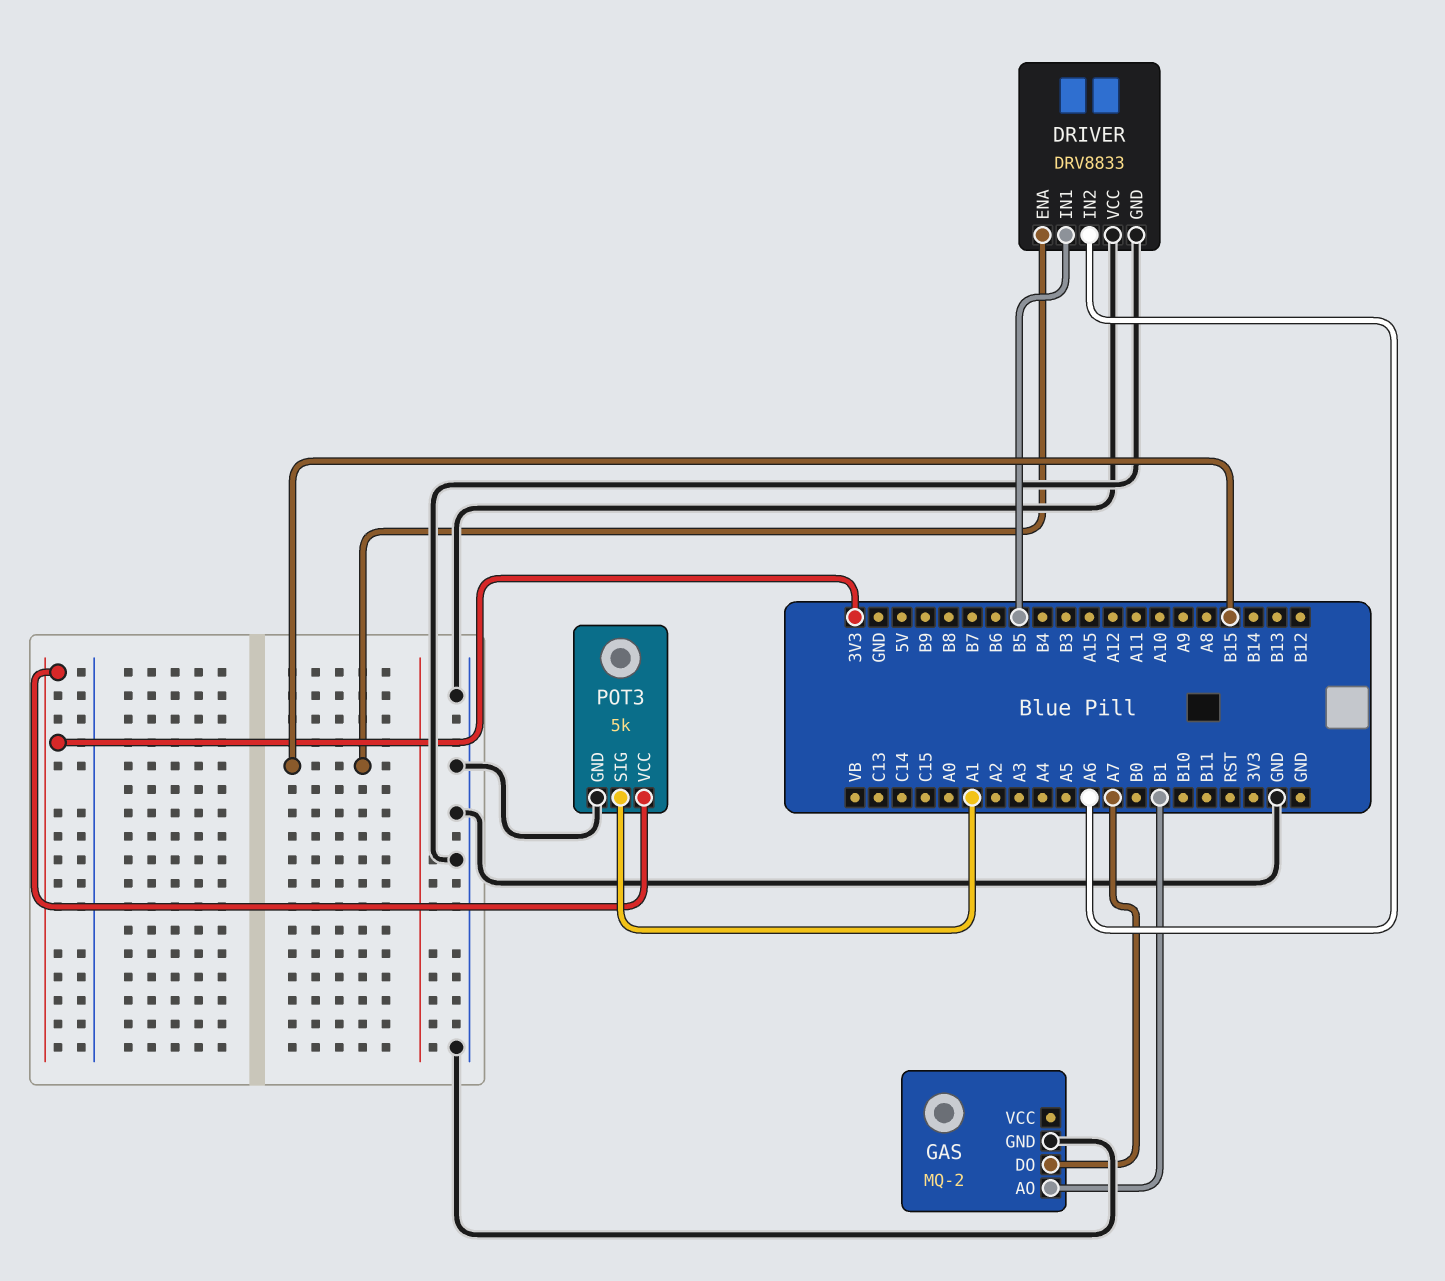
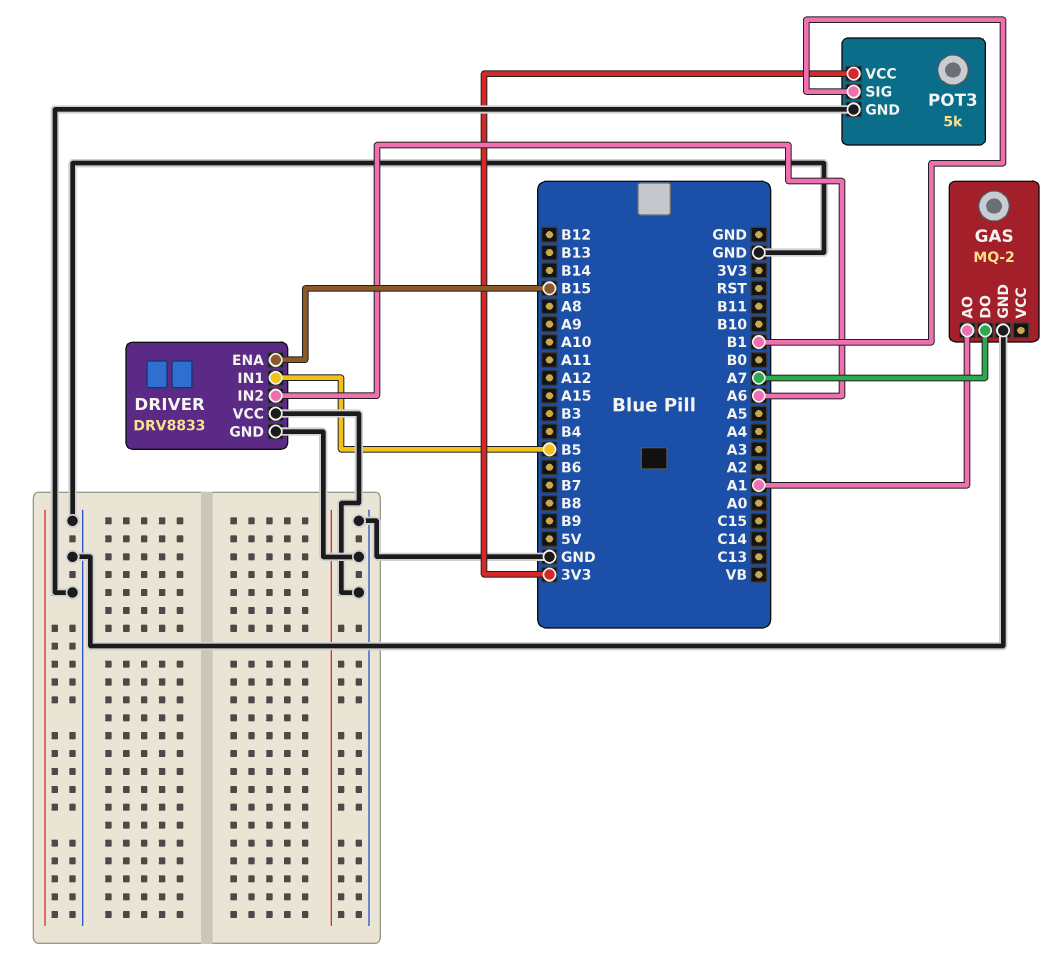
GAS pin AO: B1 -> A1
POT3 pin SIG: A1 -> B1

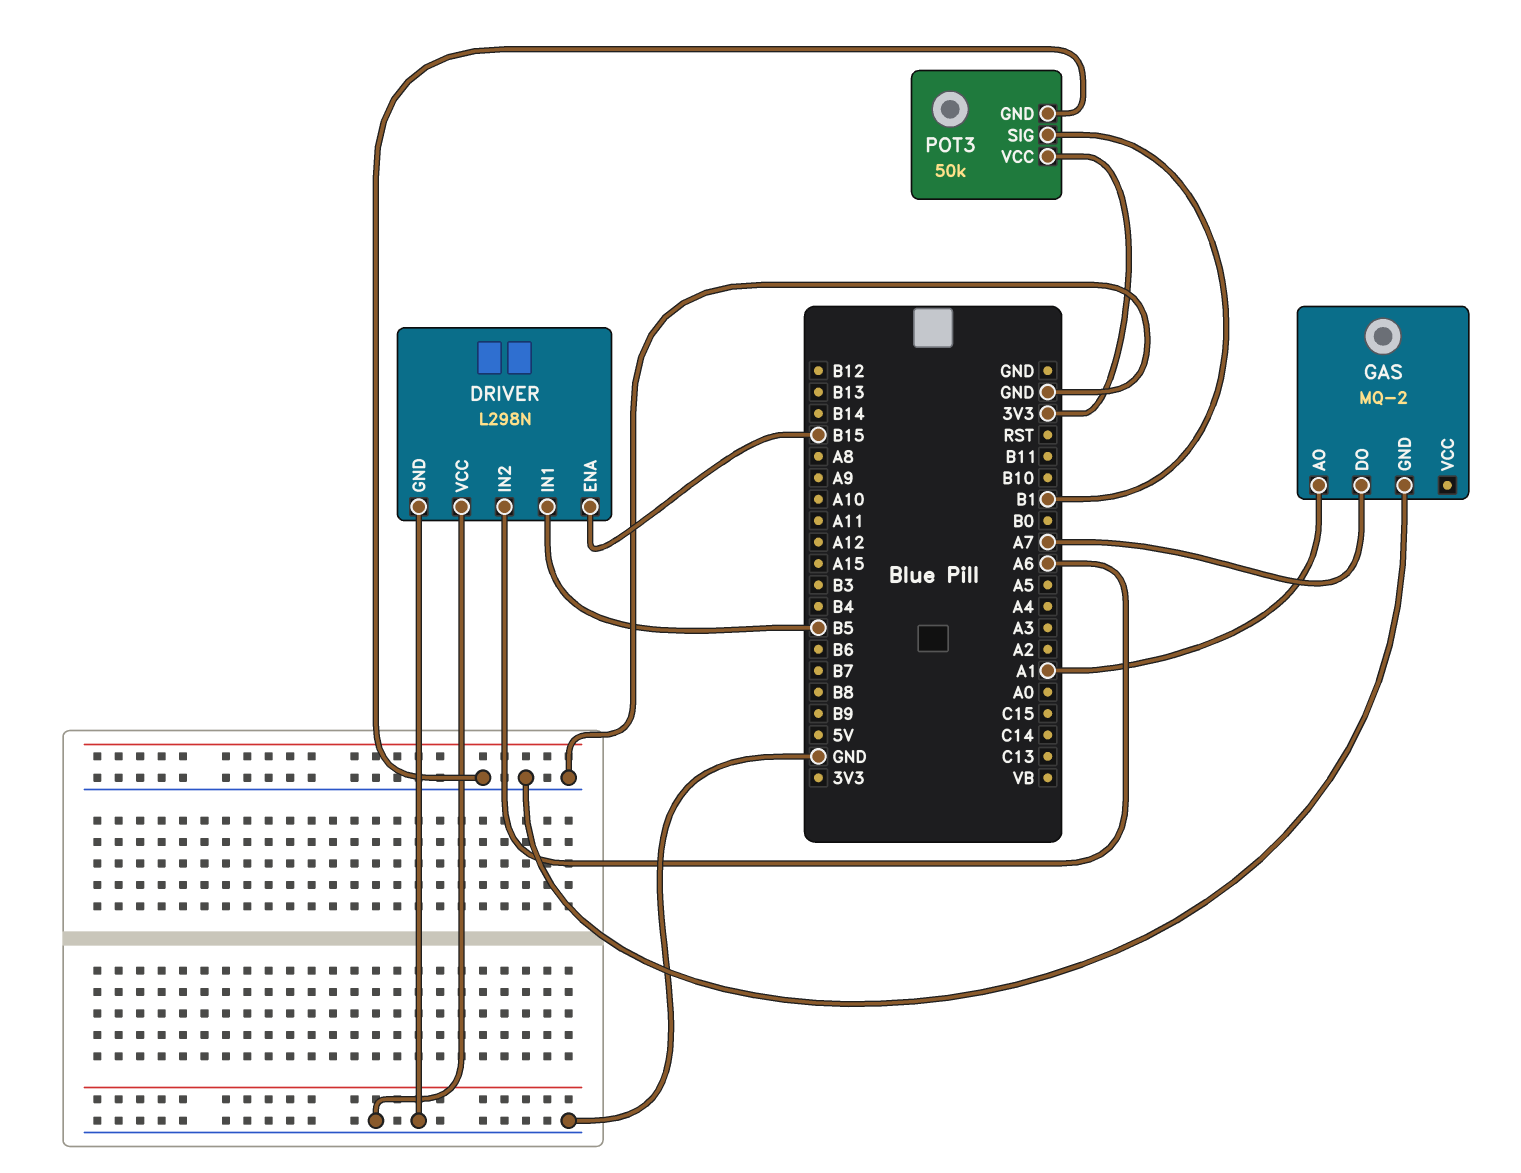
DRIVER: DRV8833 -> L298N
POT3: 5k -> 50k

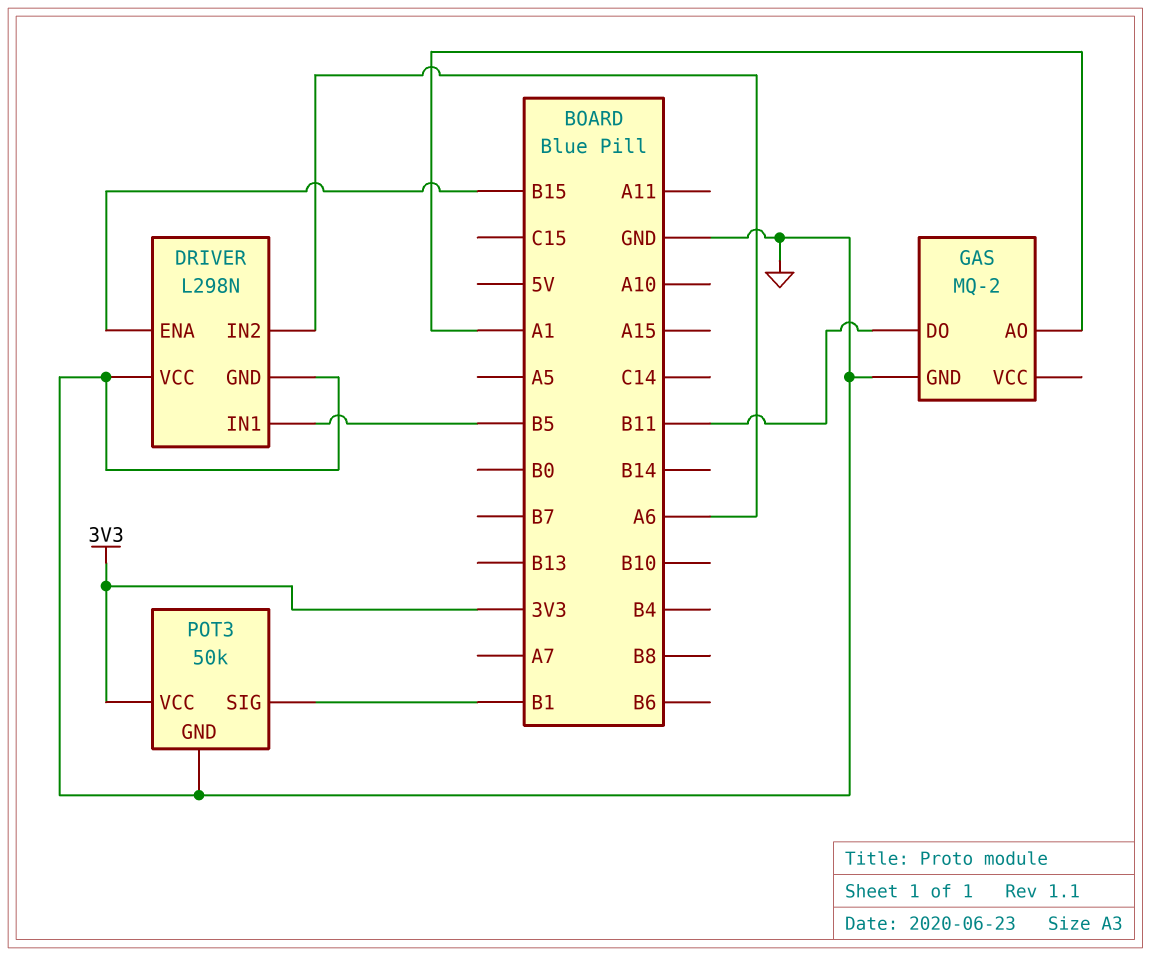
GAS pin DO: A7 -> B11

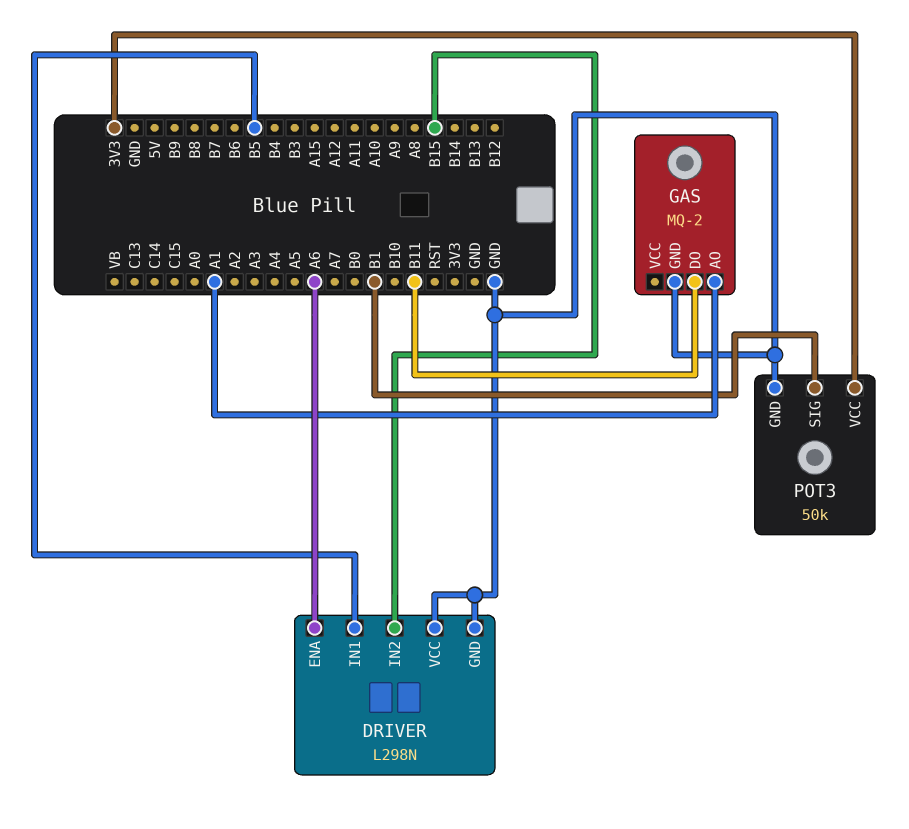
DRIVER pin ENA: B15 -> A6
DRIVER pin IN2: A6 -> B15

